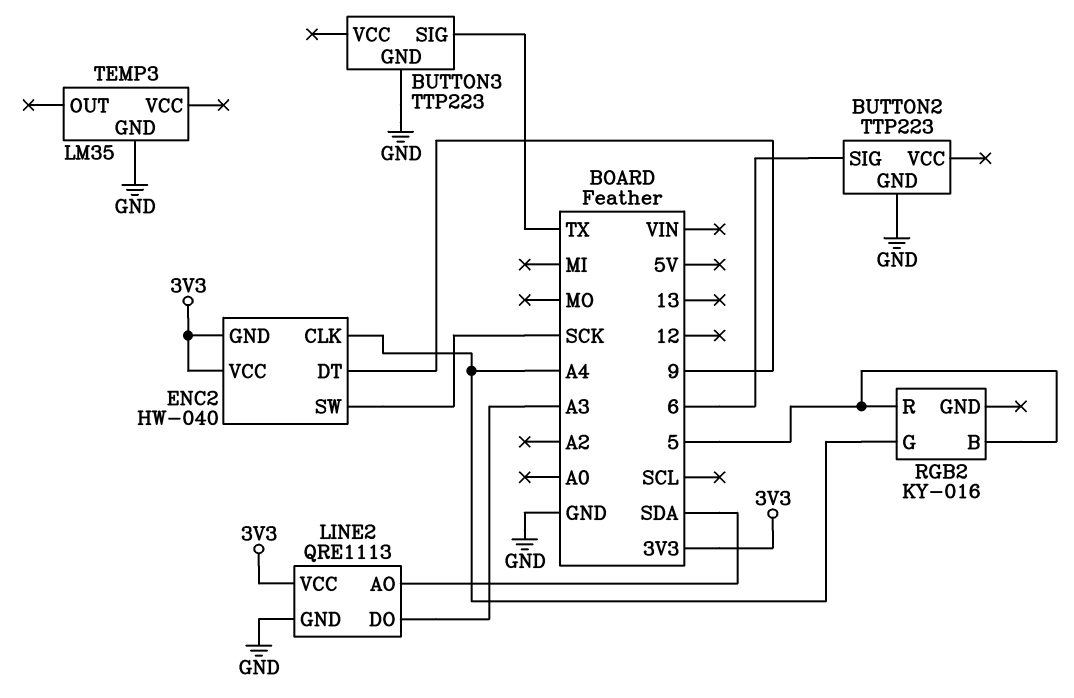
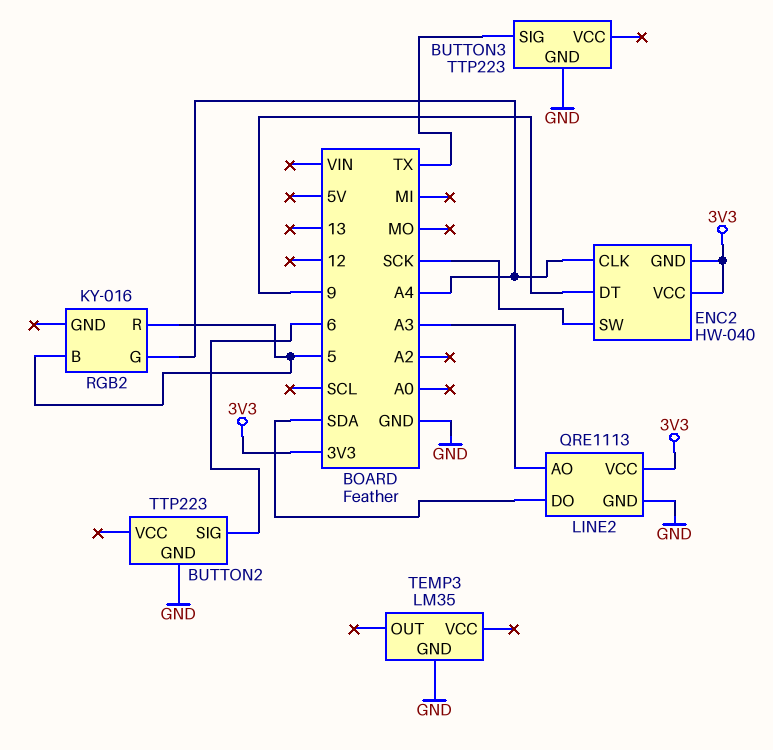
LINE2 pin AO: SDA -> A3
LINE2 pin DO: A3 -> SDA

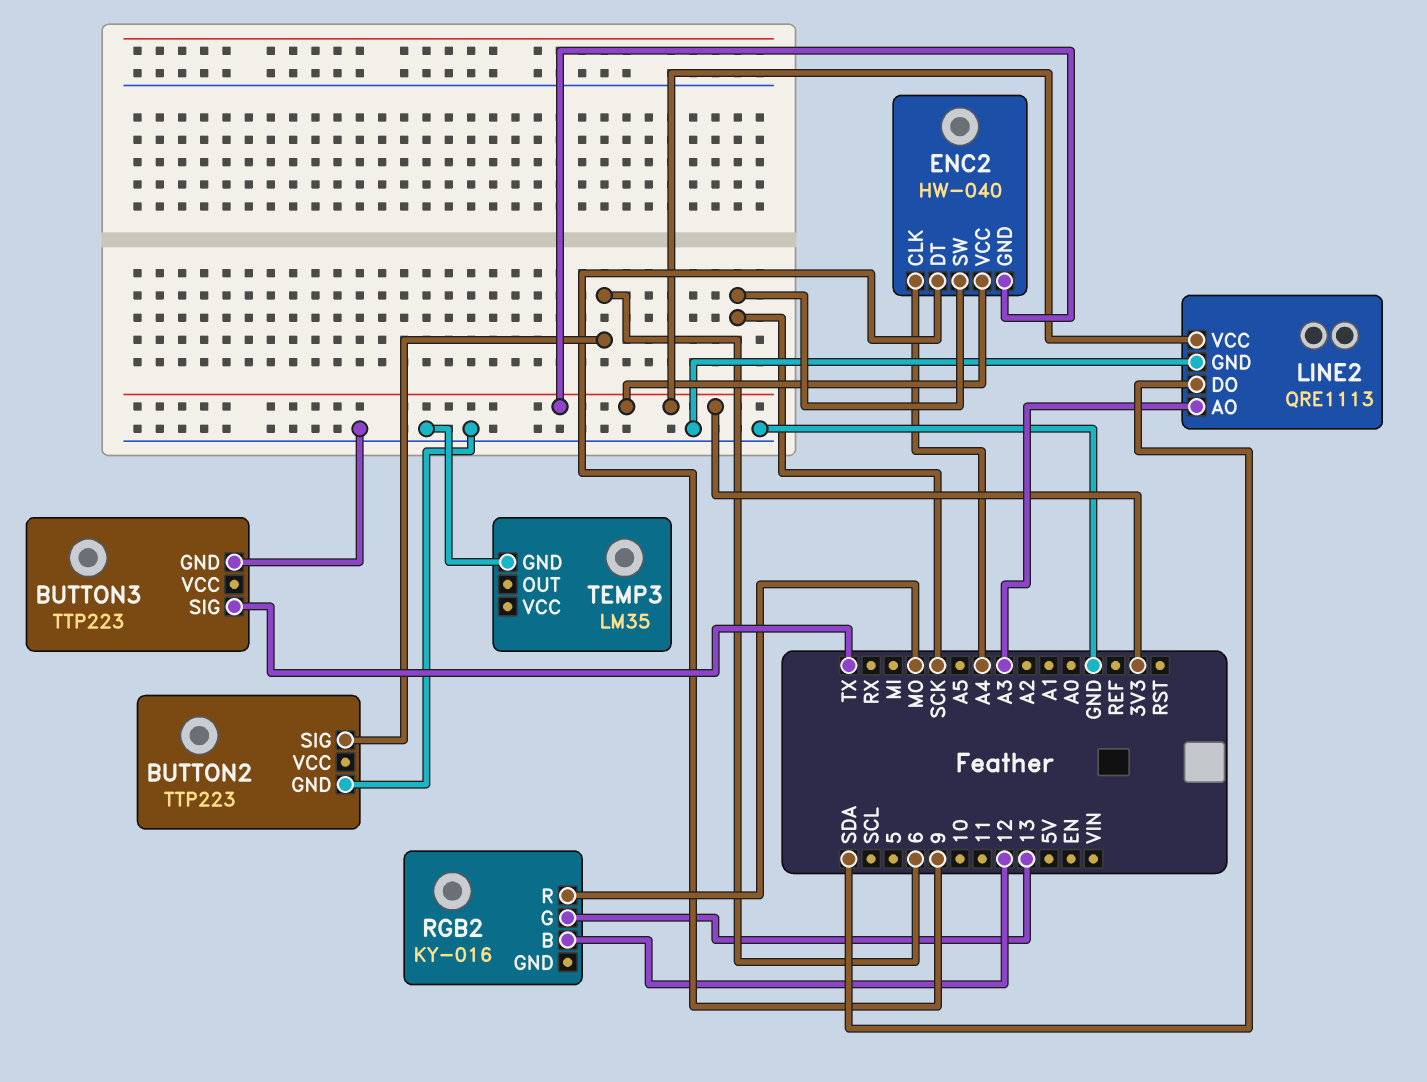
RGB2 pin B: 5 -> 12
RGB2 pin G: A4 -> 13
RGB2 pin R: 5 -> MO

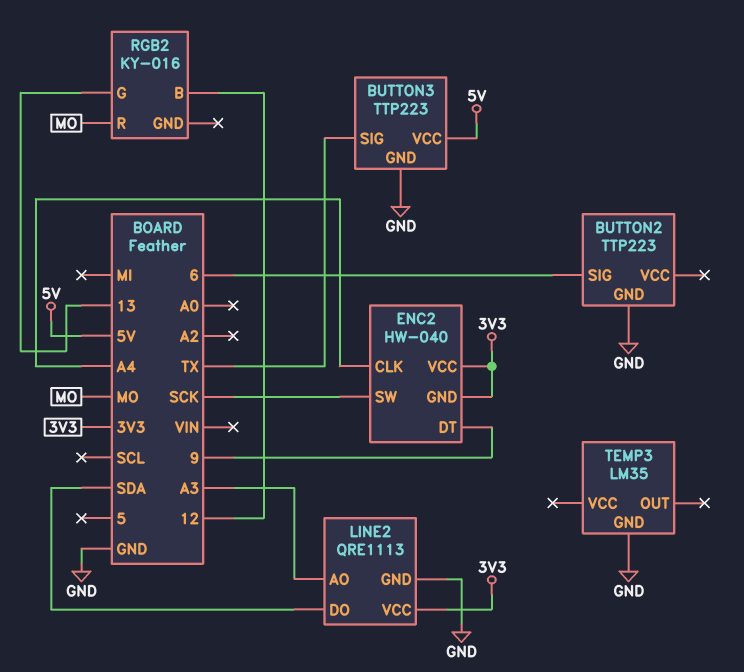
BUTTON3 pin VCC: none -> 5V

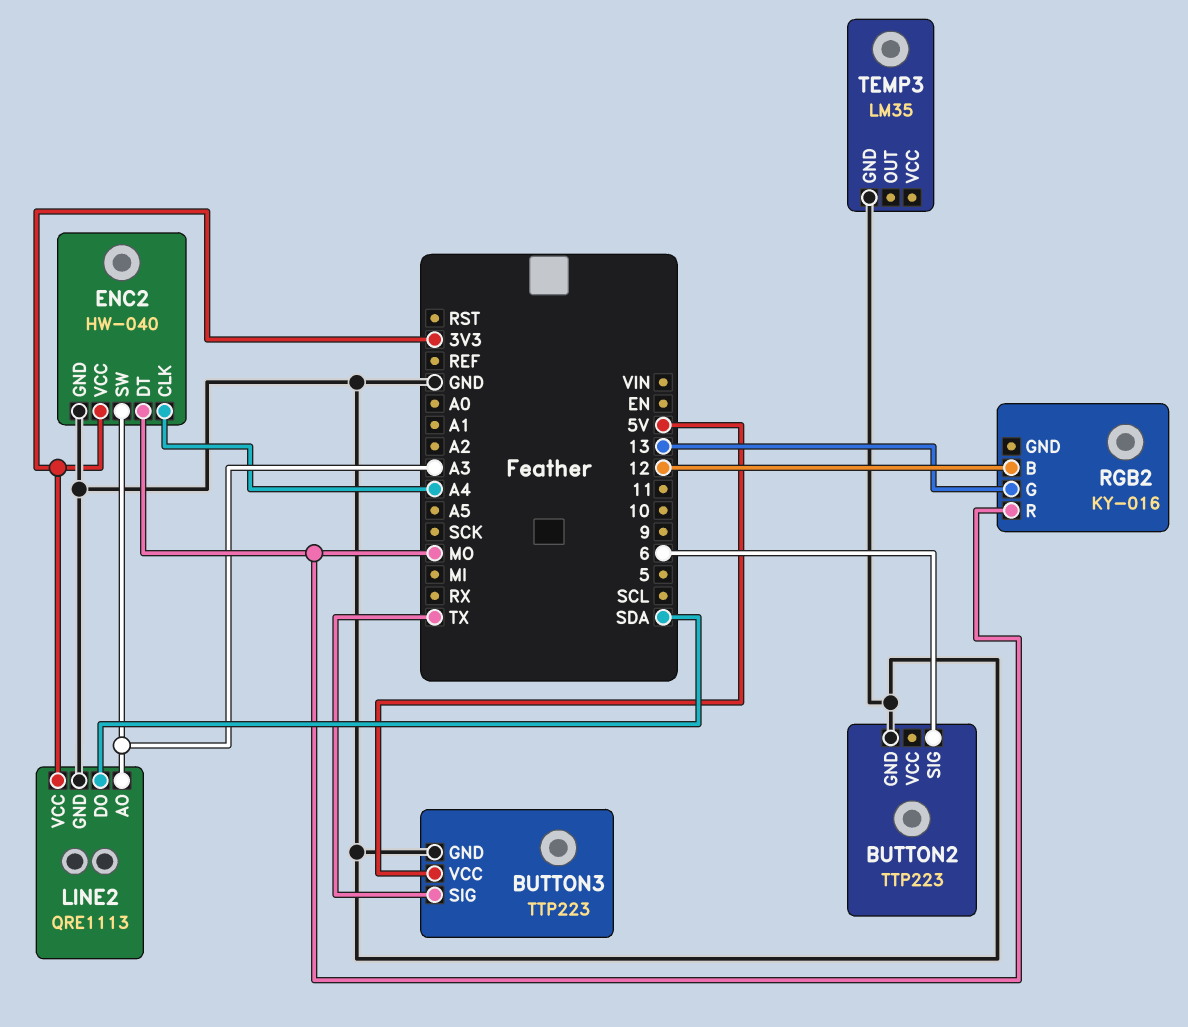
ENC2 pin DT: 9 -> MO
ENC2 pin GND: 3V3 -> GND
ENC2 pin SW: SCK -> A3

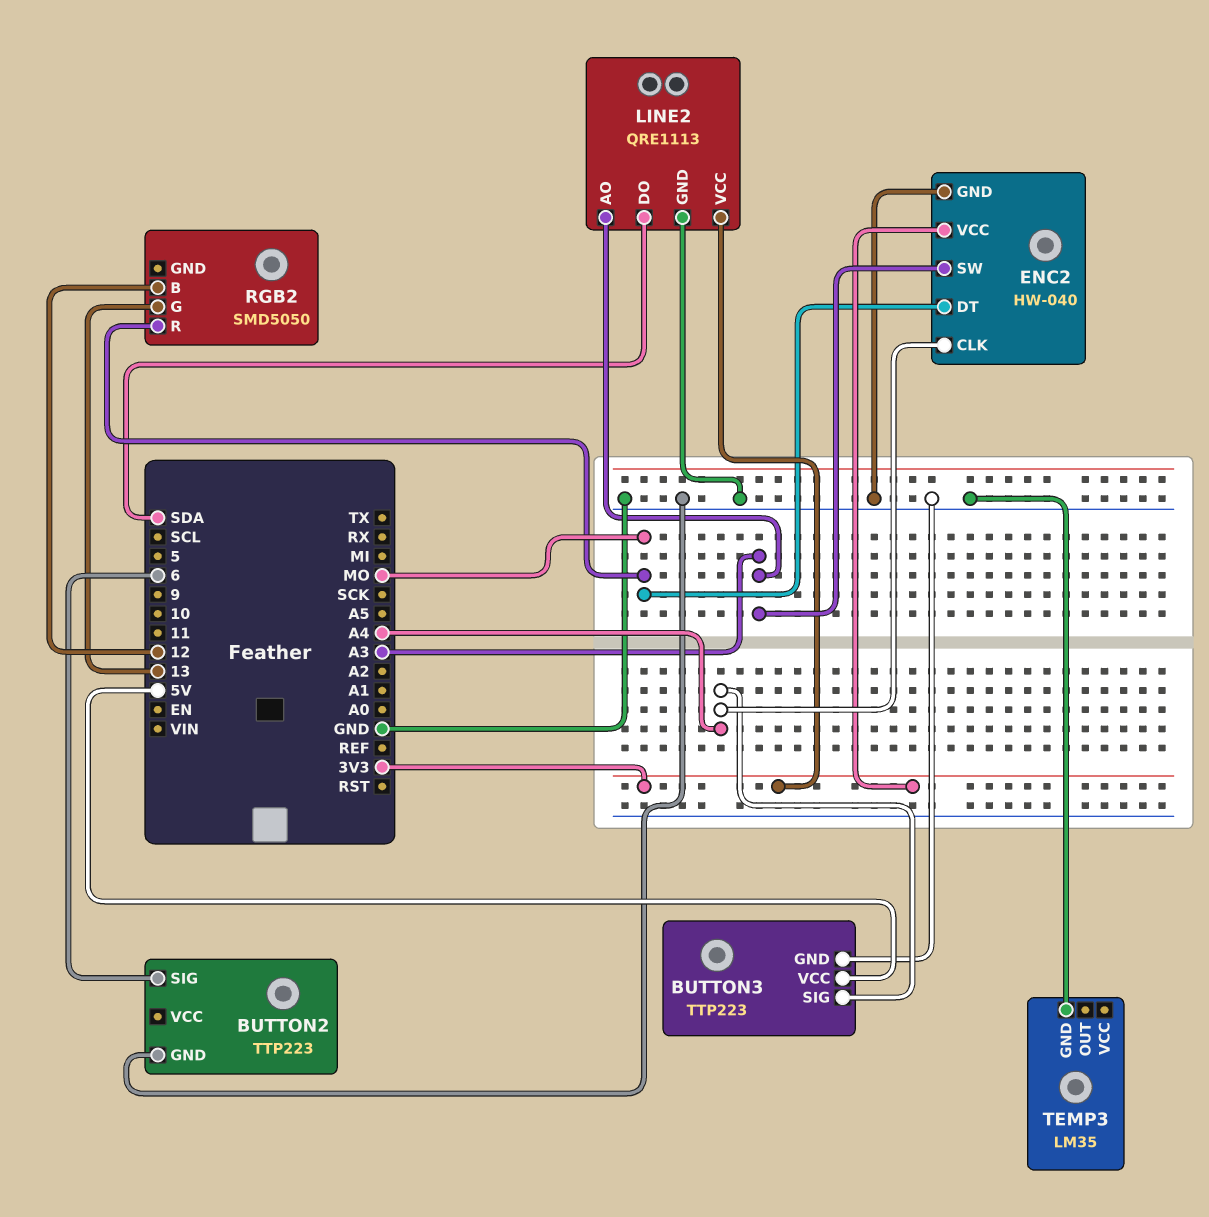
BUTTON3 pin SIG: TX -> A4
RGB2: KY-016 -> SMD5050

